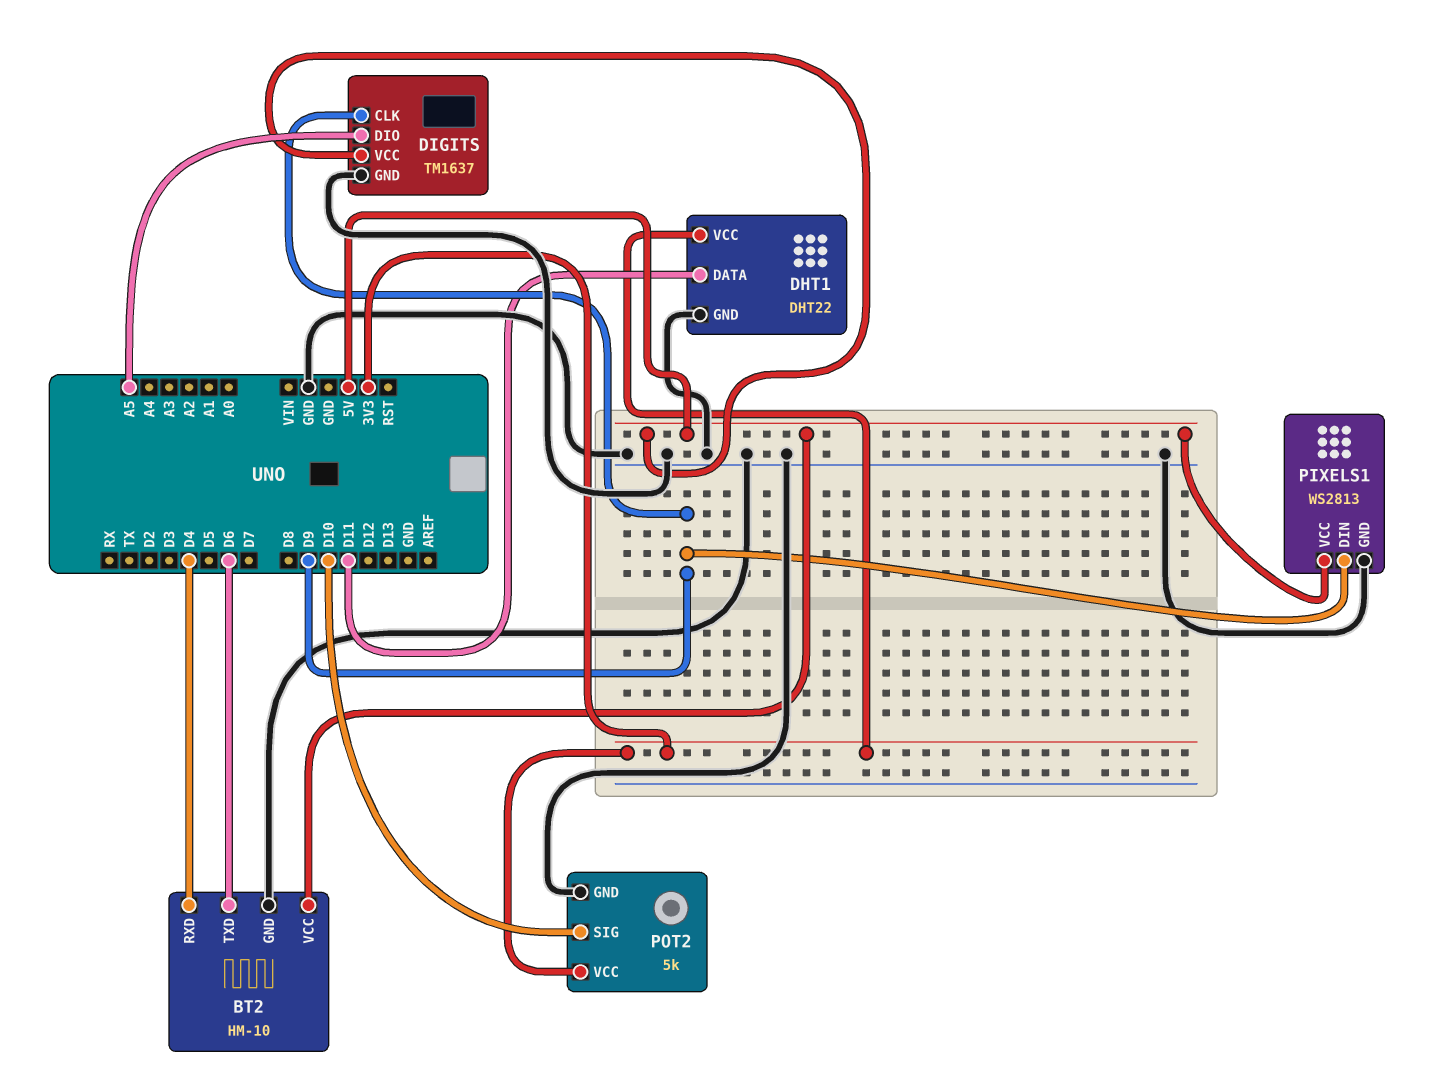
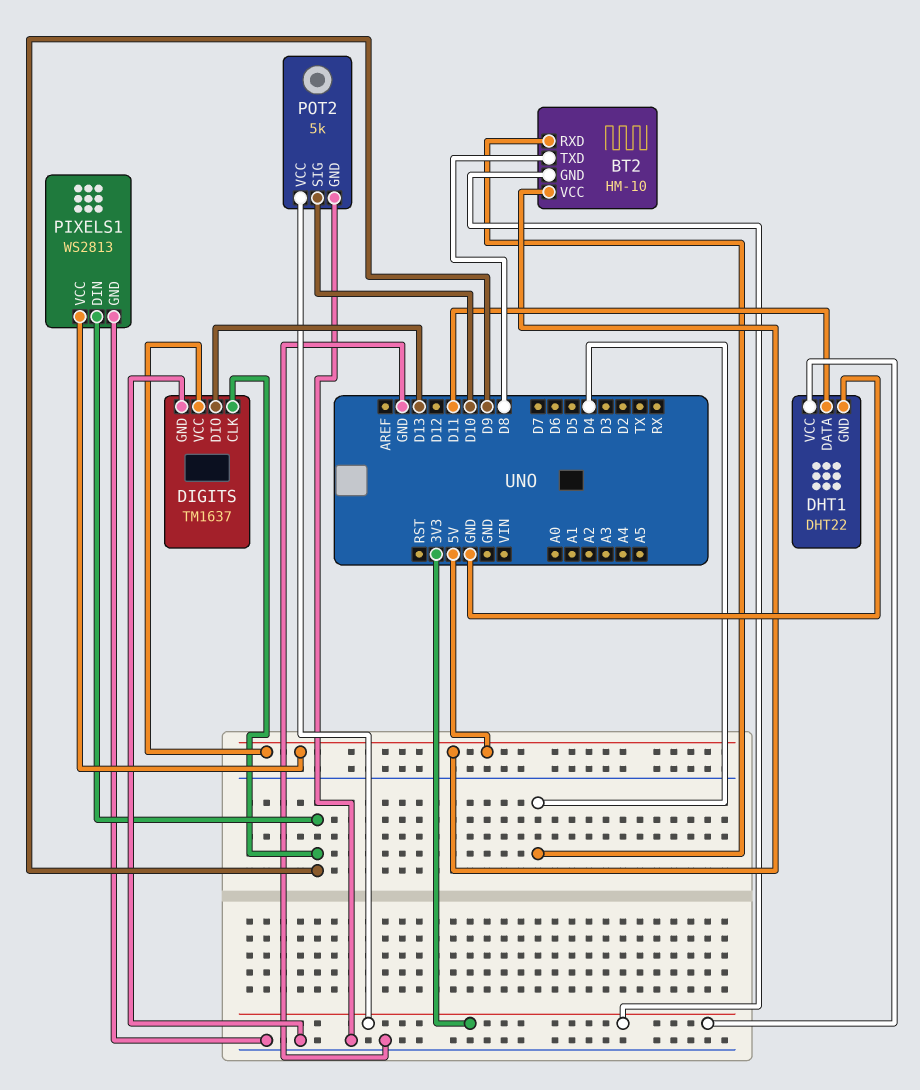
BT2 pin GND: GND -> 3V3
BT2 pin TXD: D6 -> D8
DIGITS pin DIO: A5 -> D13

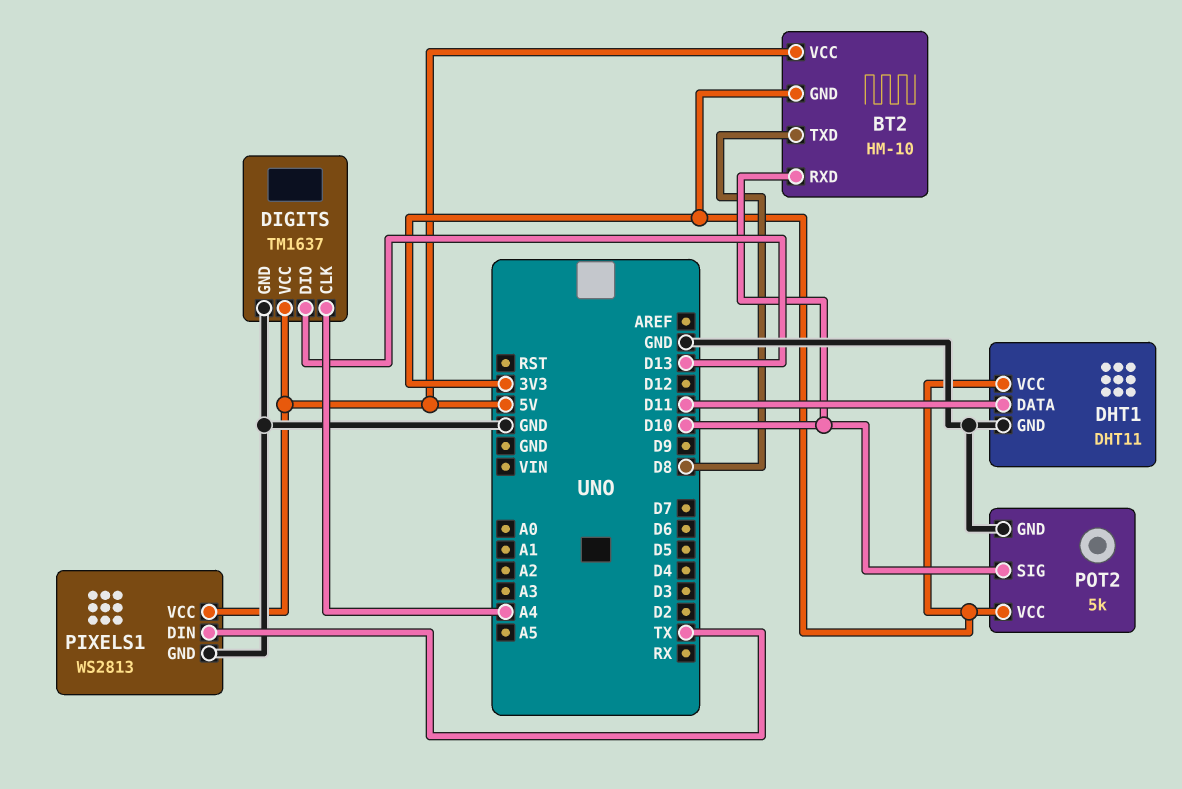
BT2 pin RXD: D4 -> D10
DHT1: DHT22 -> DHT11
DIGITS pin CLK: D9 -> A4
PIXELS1 pin DIN: D9 -> TX

